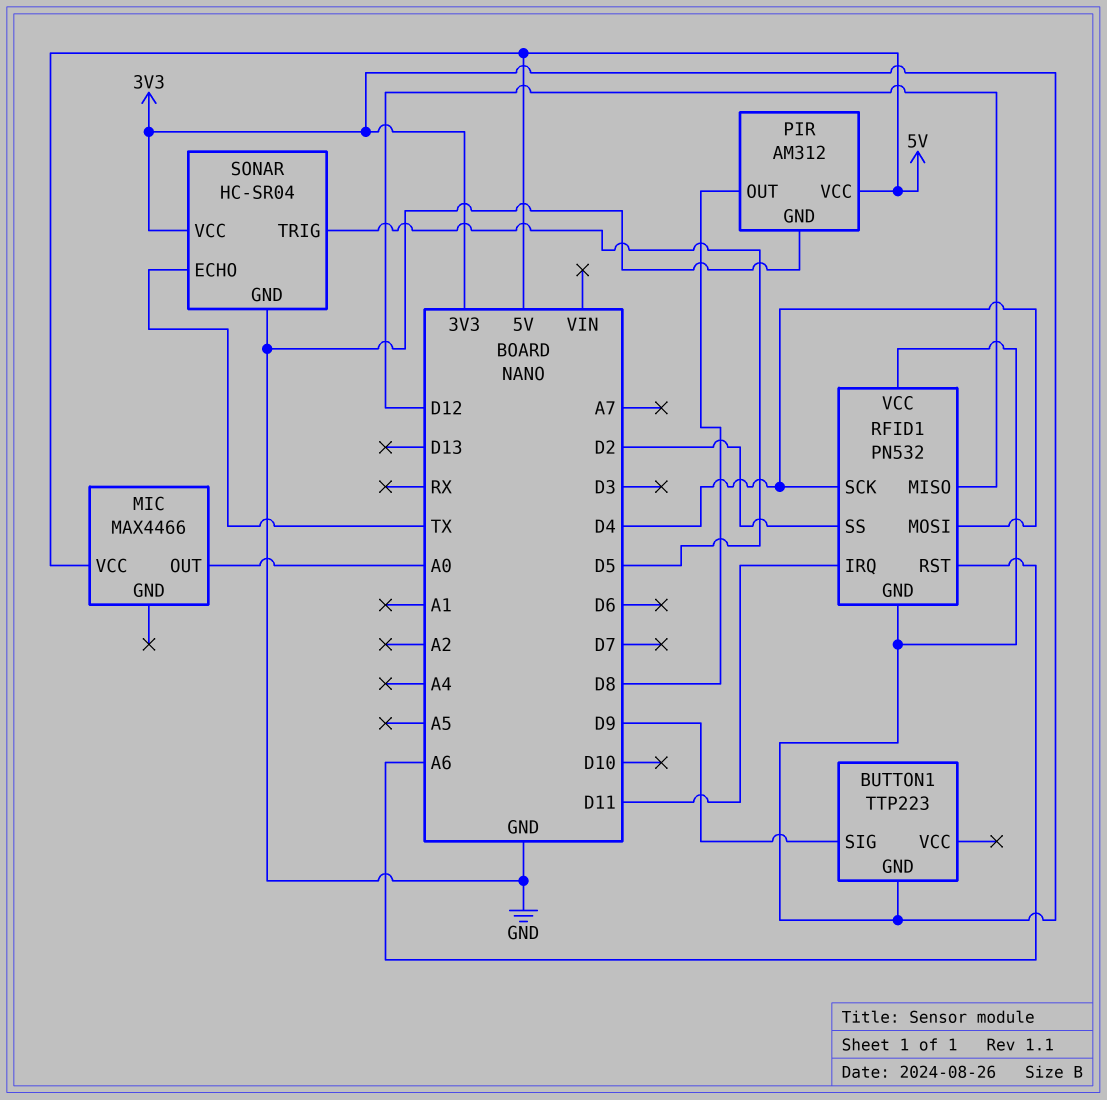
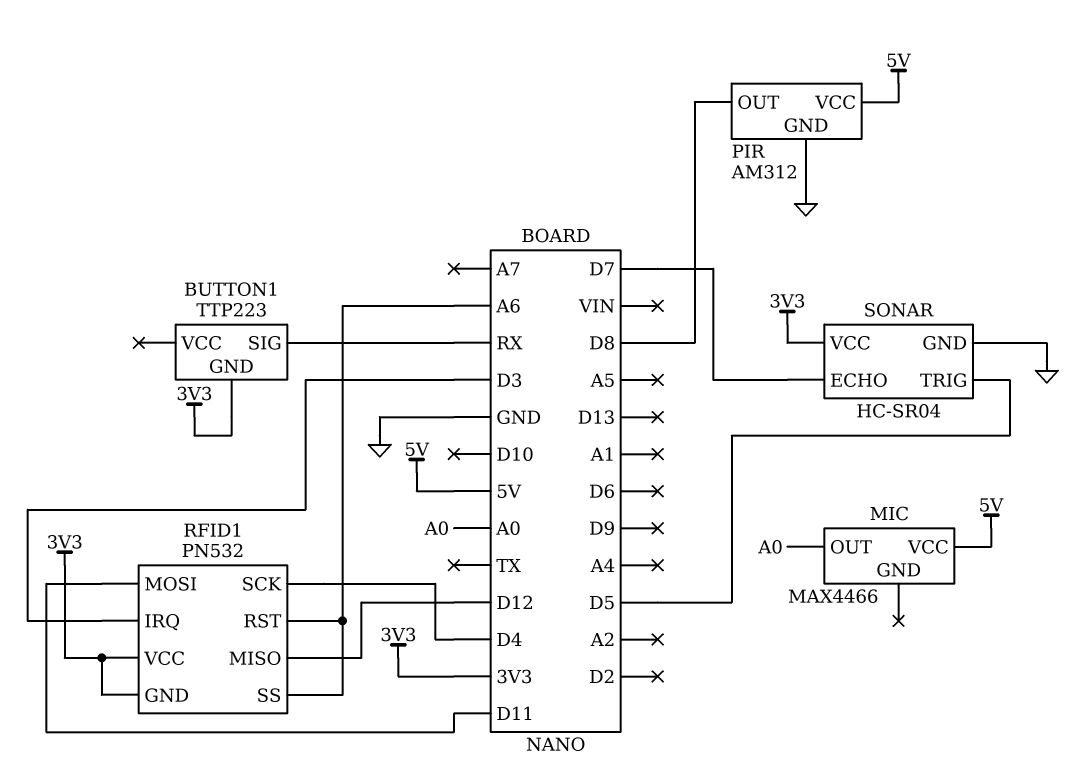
BUTTON1 pin SIG: D9 -> RX
RFID1 pin IRQ: D11 -> D3
RFID1 pin MOSI: D4 -> D11
RFID1 pin SS: D2 -> A6
SONAR pin ECHO: TX -> D7

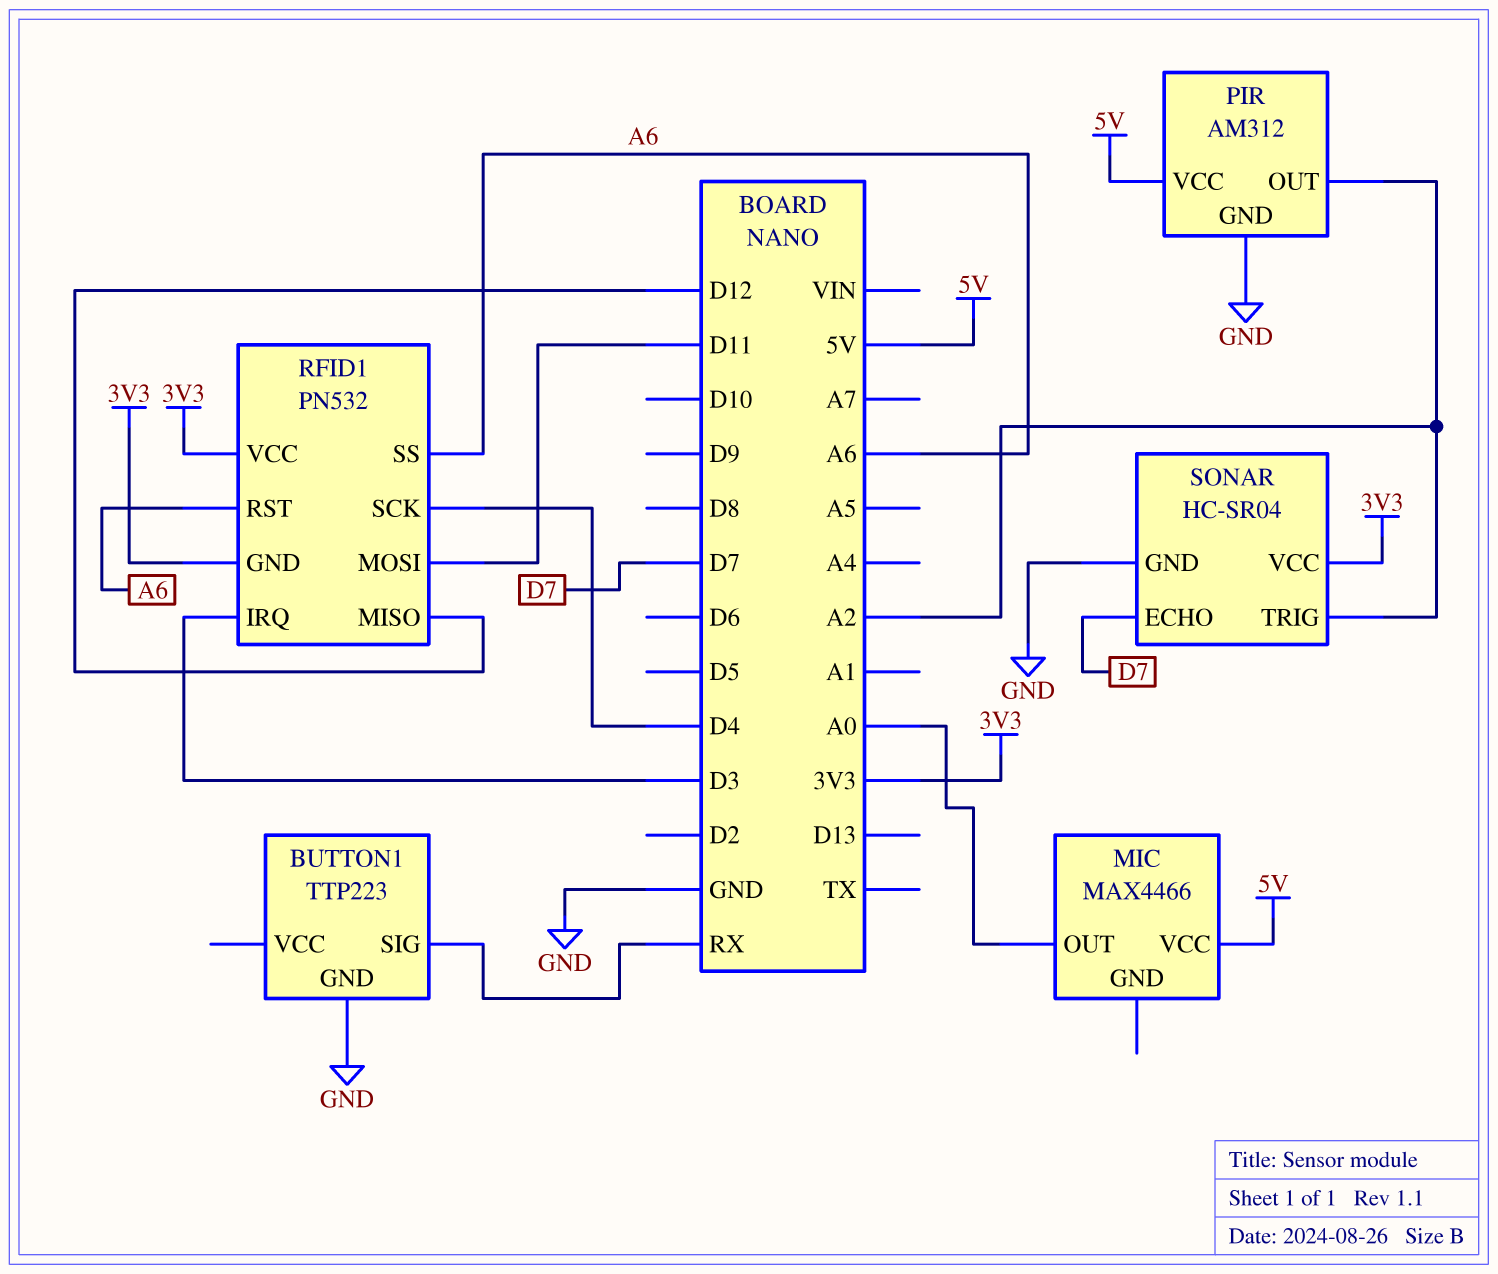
BUTTON1 pin GND: 3V3 -> GND
PIR pin OUT: D8 -> A2
SONAR pin TRIG: D5 -> A2

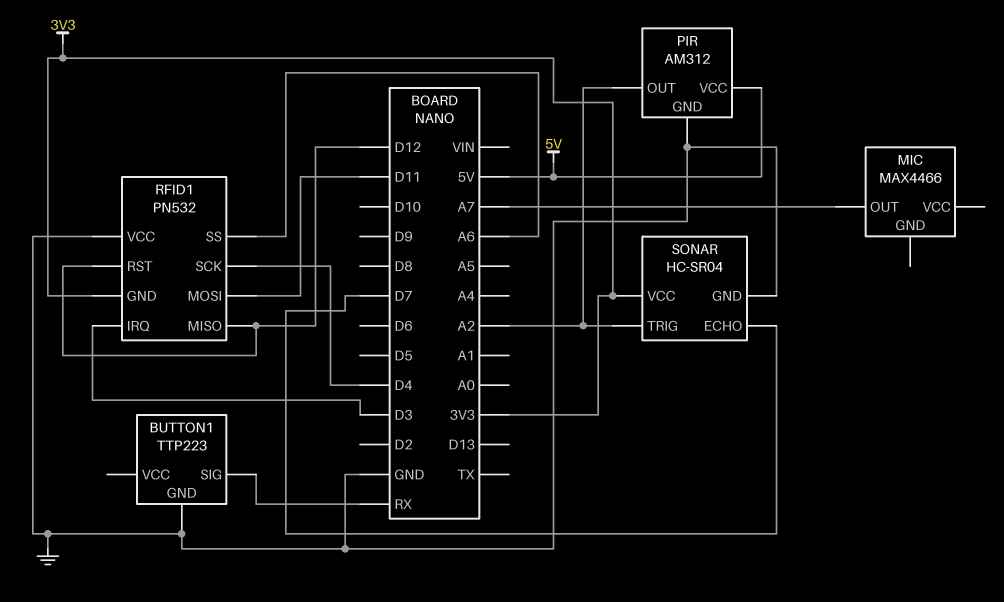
MIC pin OUT: A0 -> A7
MIC pin VCC: 5V -> none
RFID1 pin RST: A6 -> D12
RFID1 pin VCC: 3V3 -> GND

